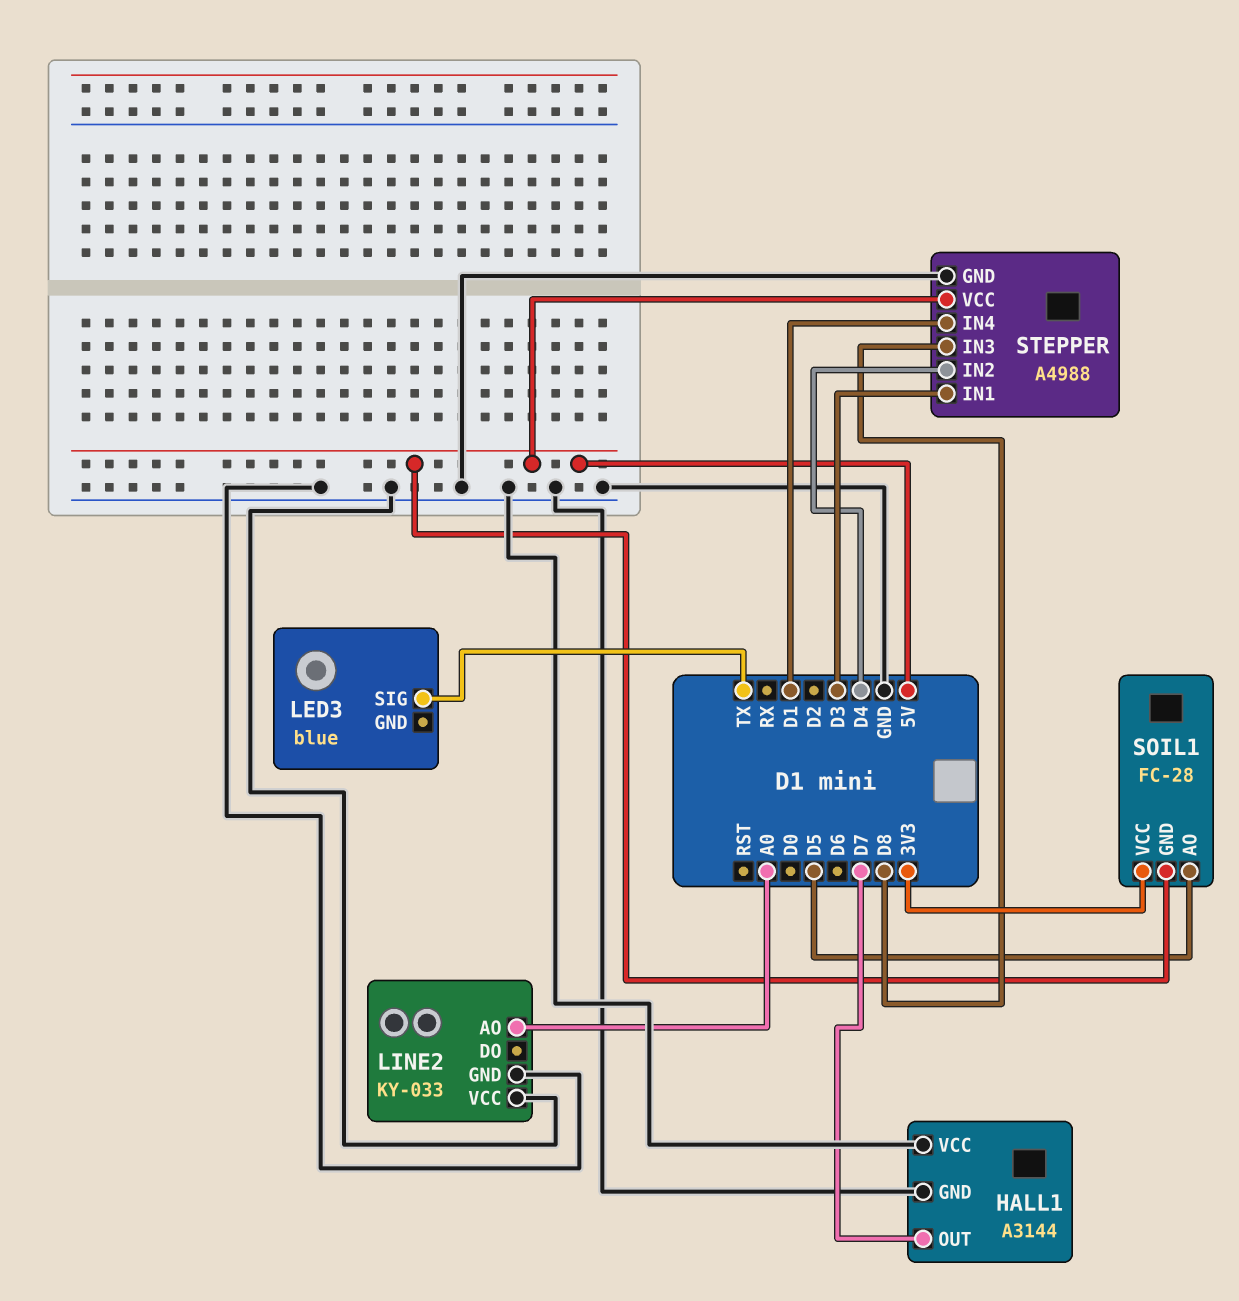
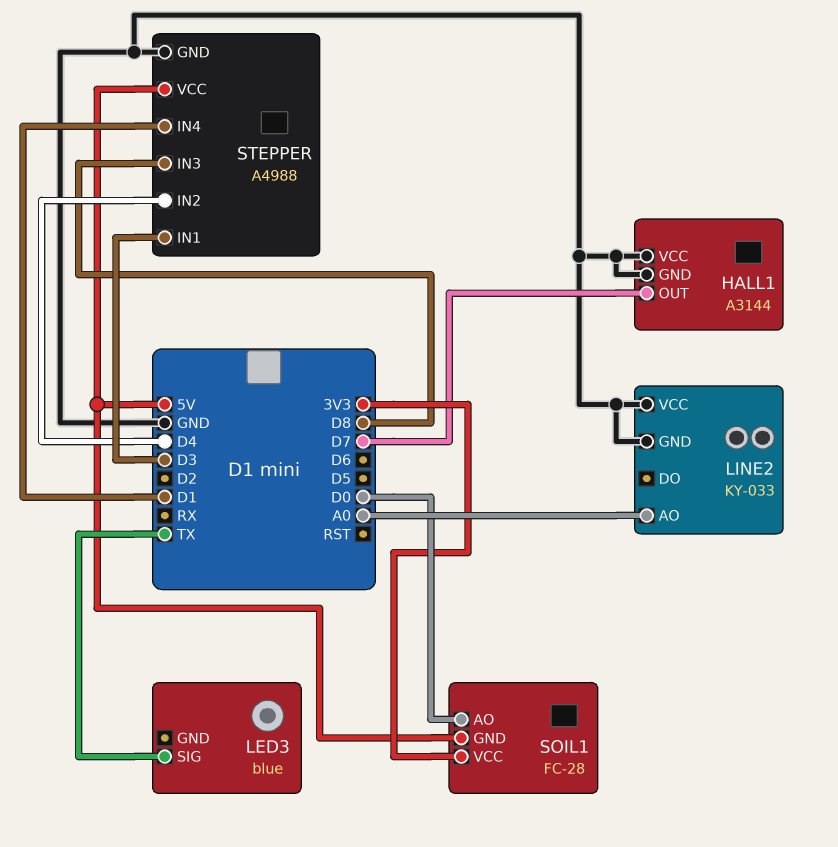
SOIL1 pin AO: D5 -> D0

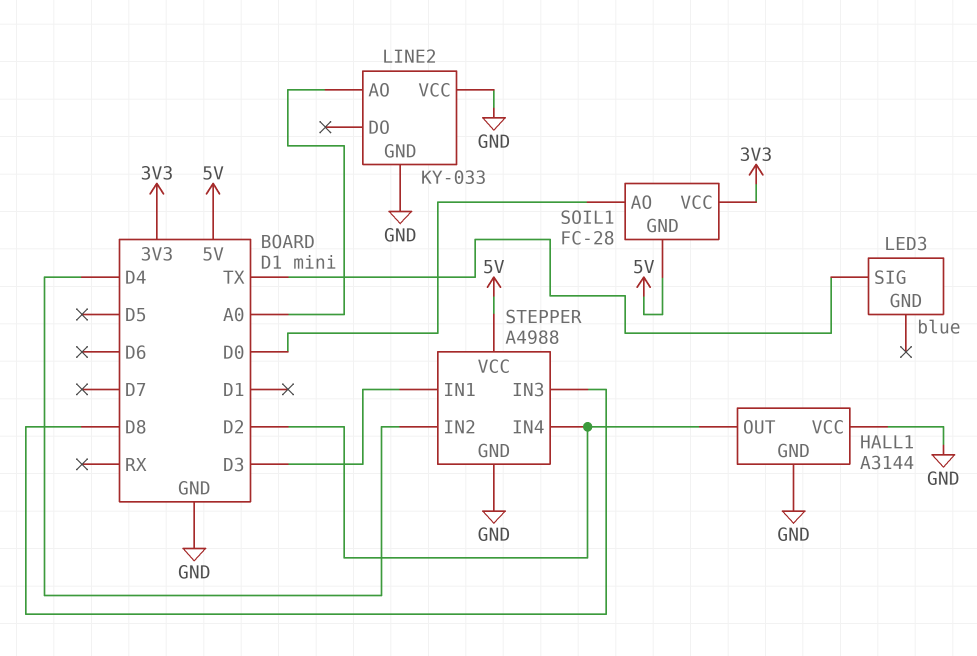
HALL1 pin OUT: D7 -> D2
STEPPER pin IN4: D1 -> D2

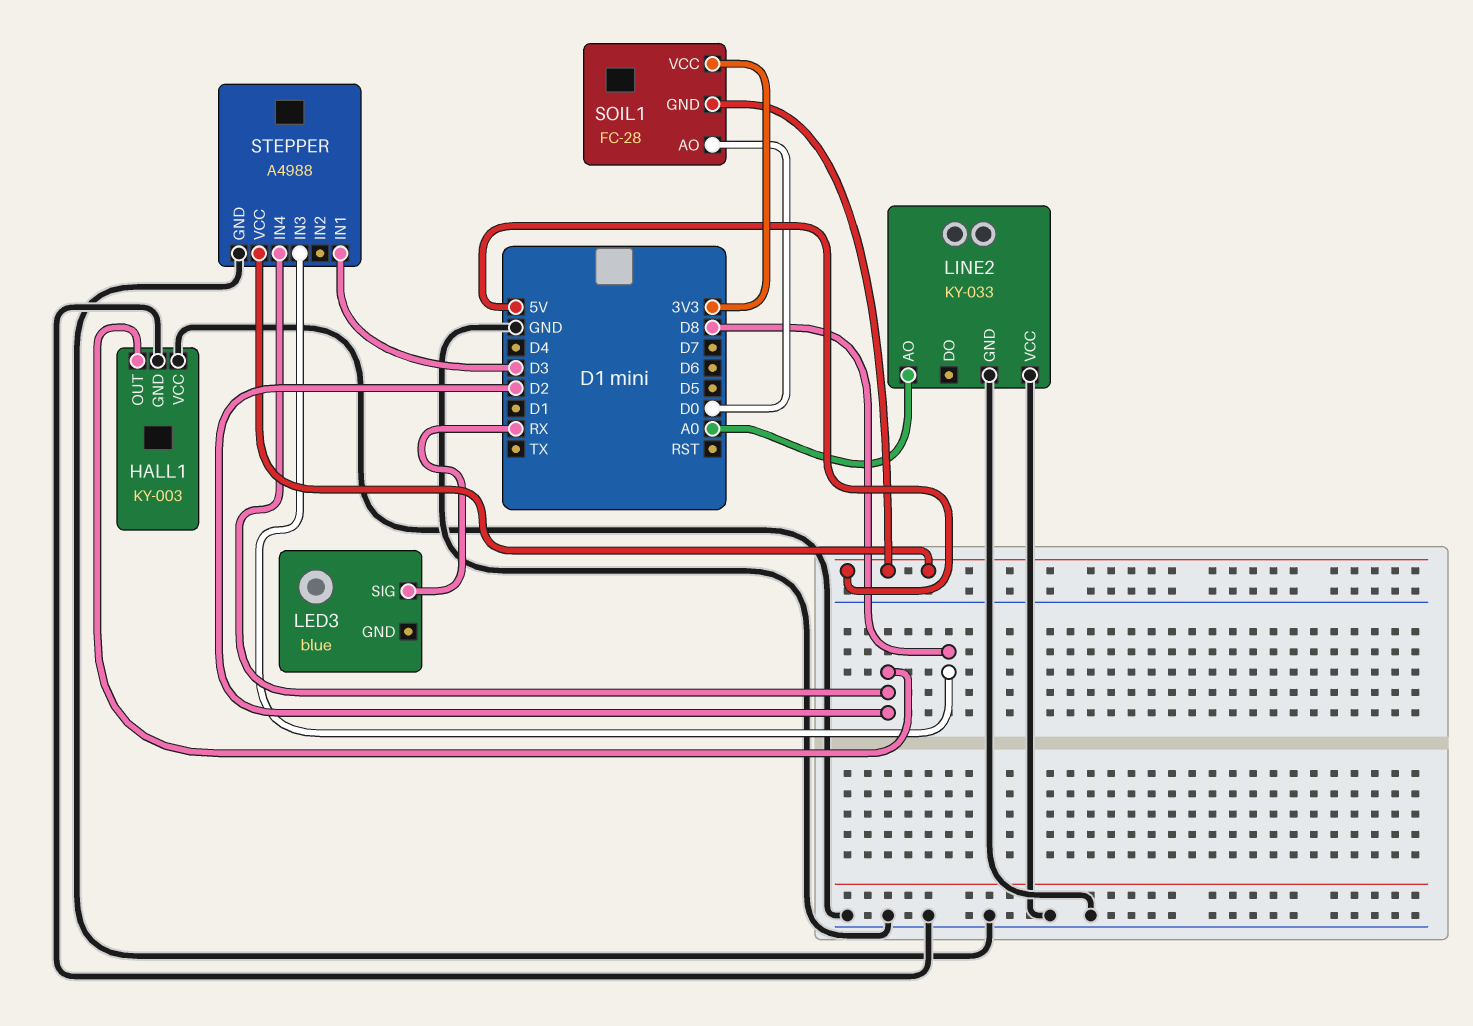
HALL1: A3144 -> KY-003
LED3 pin SIG: TX -> RX
STEPPER pin IN2: D4 -> none

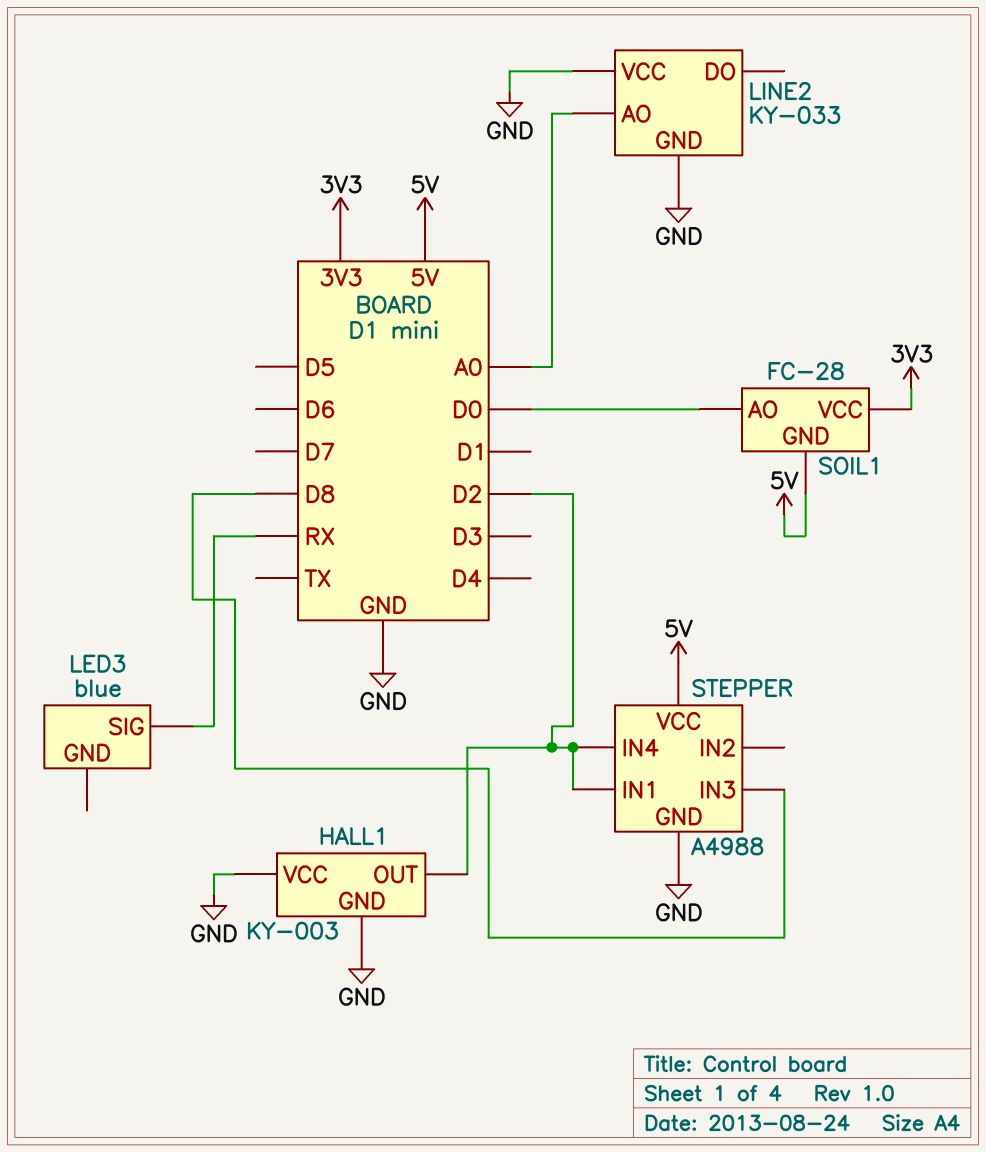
STEPPER pin IN1: D3 -> D2

